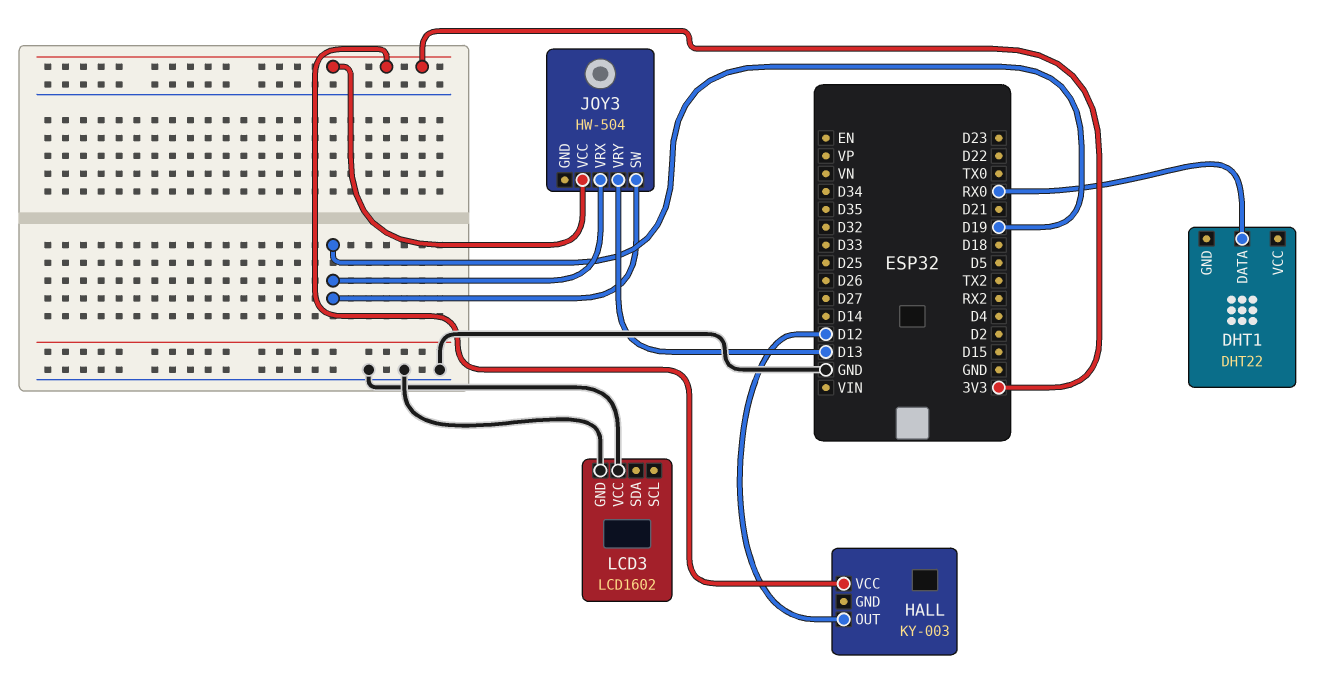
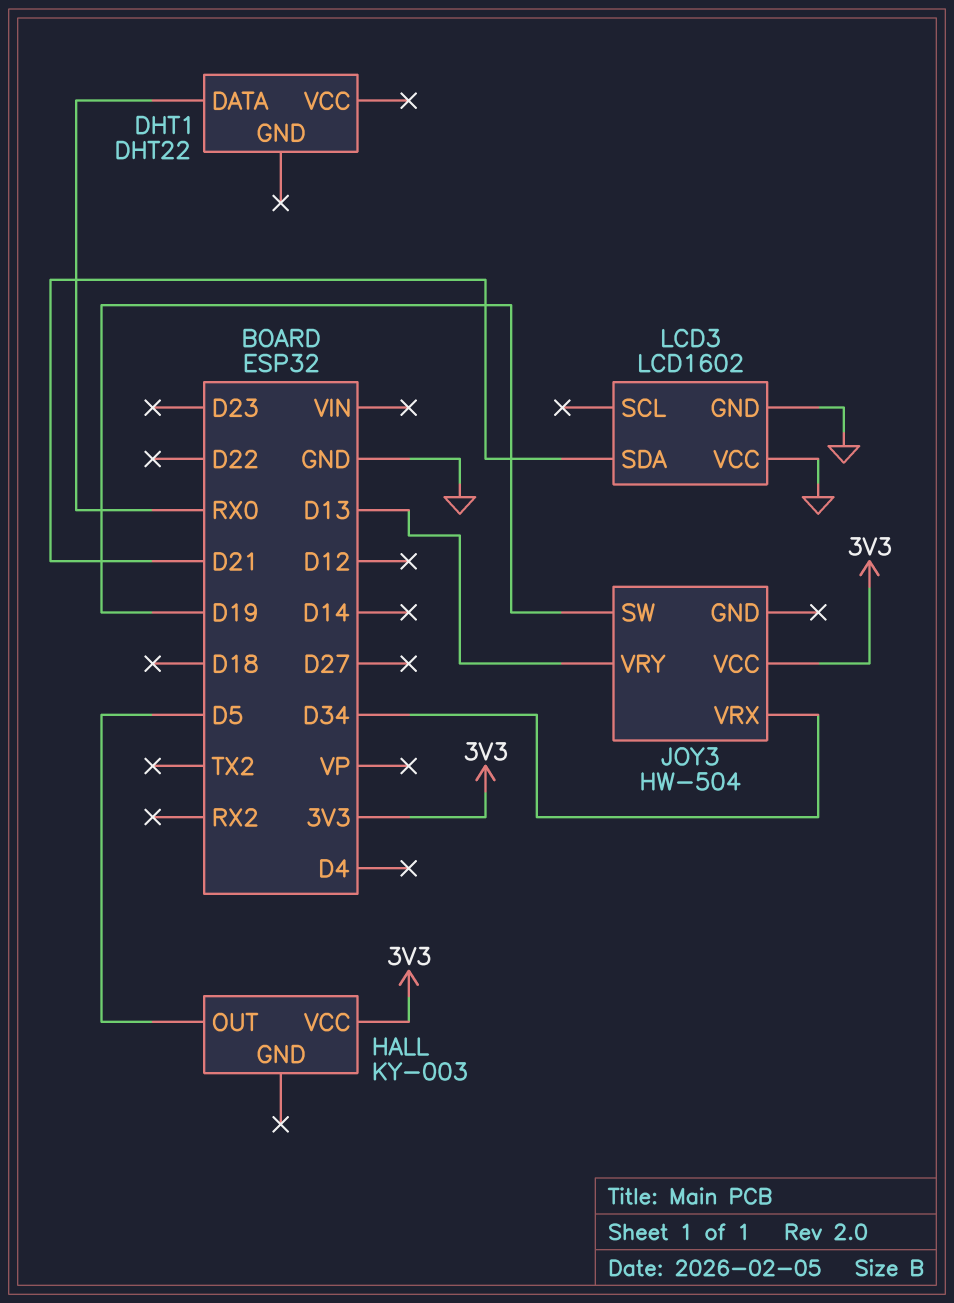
HALL pin OUT: D12 -> D5
JOY3 pin VRX: D19 -> D34
LCD3 pin SDA: none -> D21

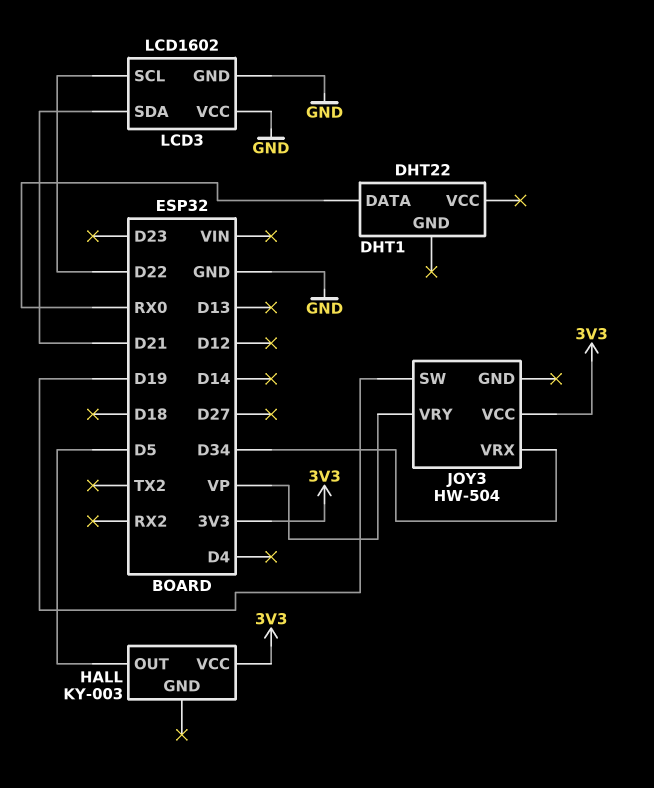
JOY3 pin VRY: D13 -> VP
LCD3 pin SCL: none -> D22

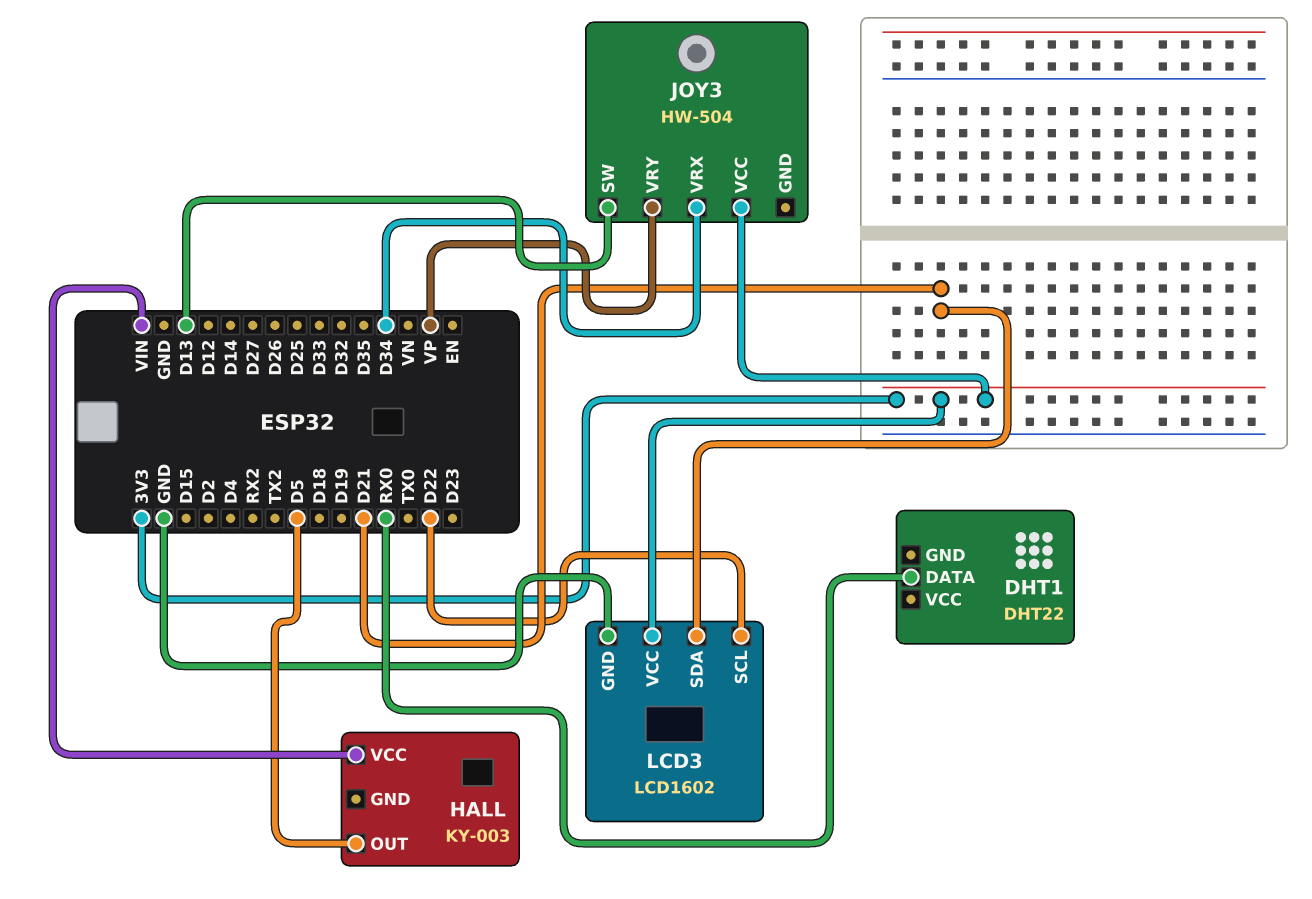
HALL pin VCC: 3V3 -> VIN
JOY3 pin SW: D19 -> D13
LCD3 pin VCC: GND -> 3V3

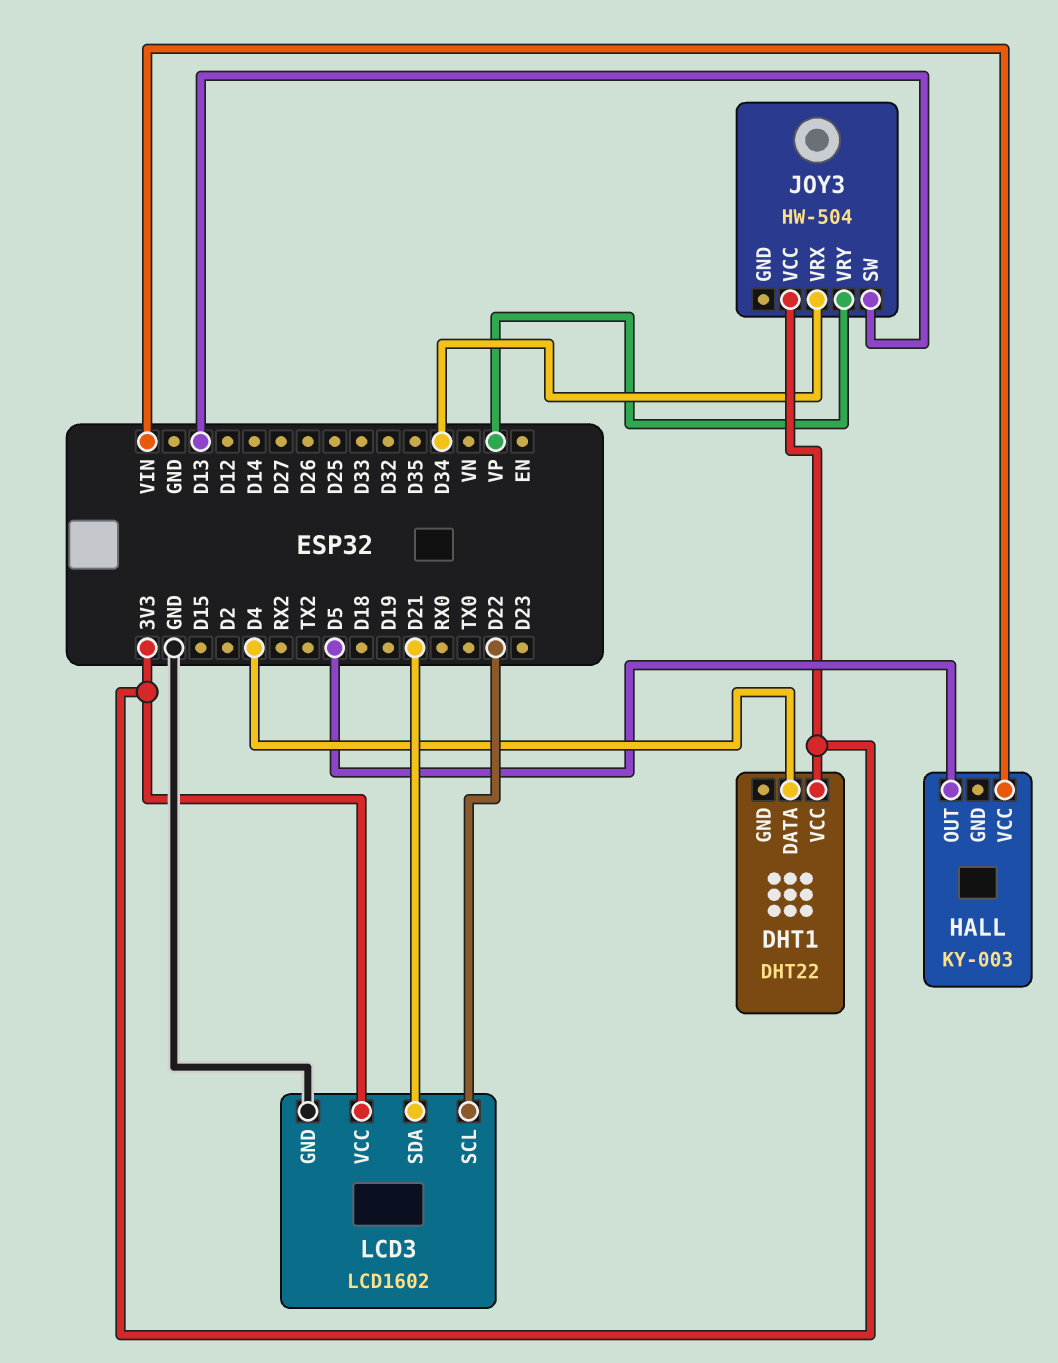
DHT1 pin DATA: RX0 -> D4
DHT1 pin VCC: none -> 3V3

